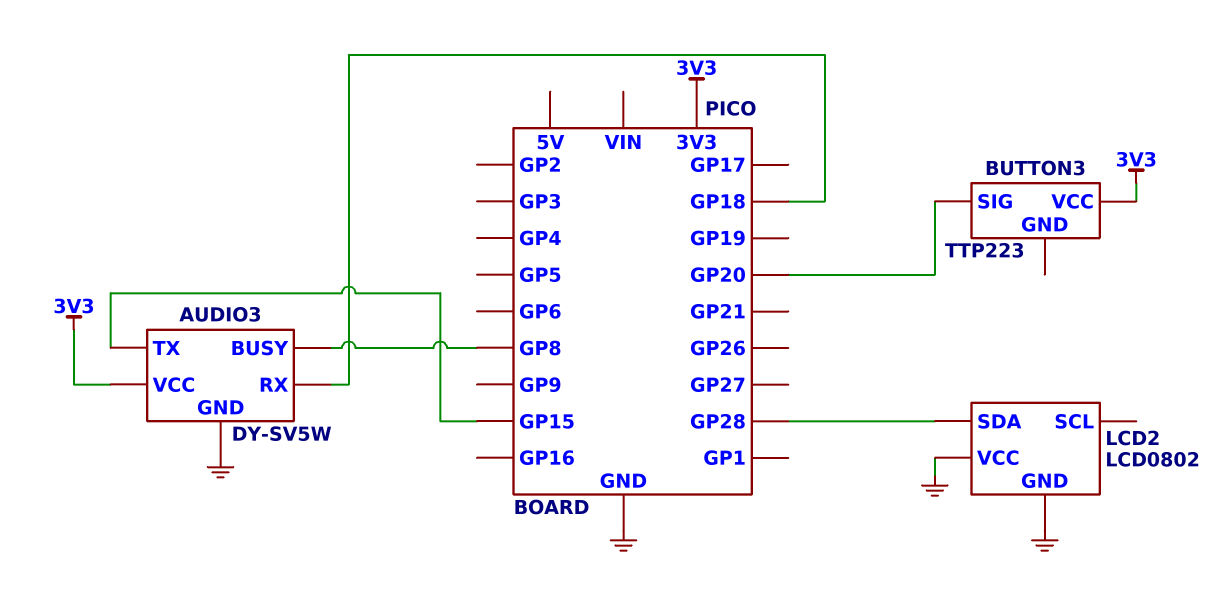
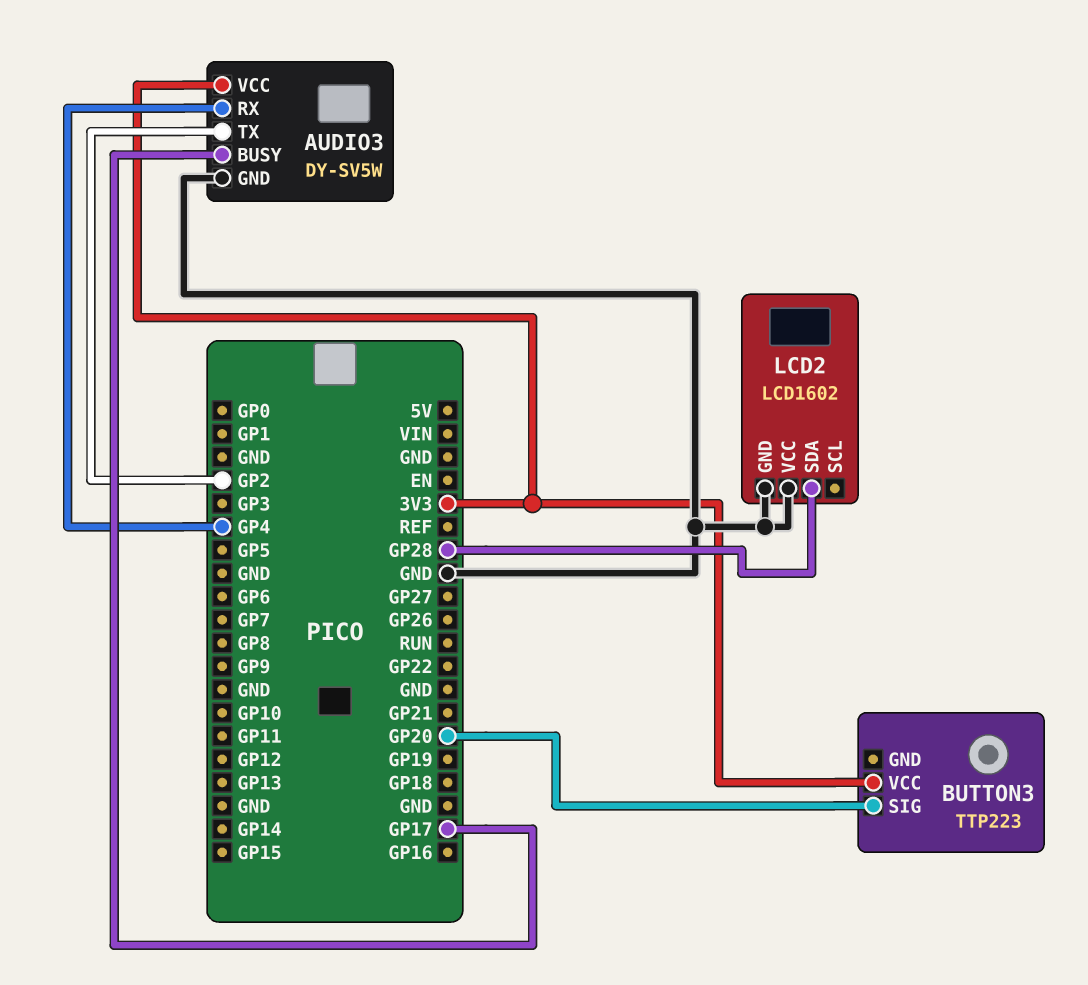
AUDIO3 pin BUSY: GP8 -> GP17
AUDIO3 pin RX: GP18 -> GP4
AUDIO3 pin TX: GP15 -> GP2
LCD2: LCD0802 -> LCD1602

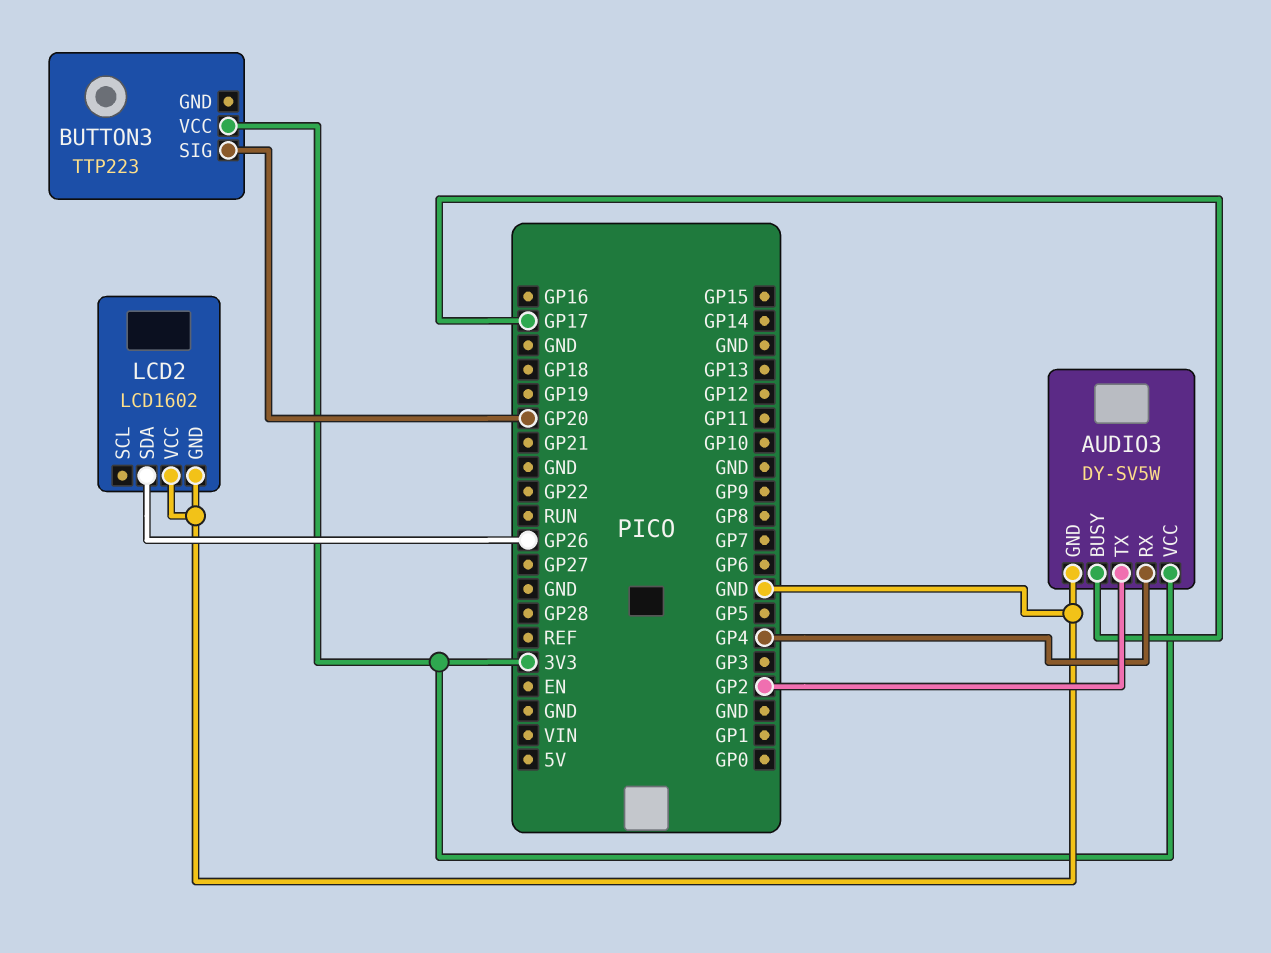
LCD2 pin SDA: GP28 -> GP26

